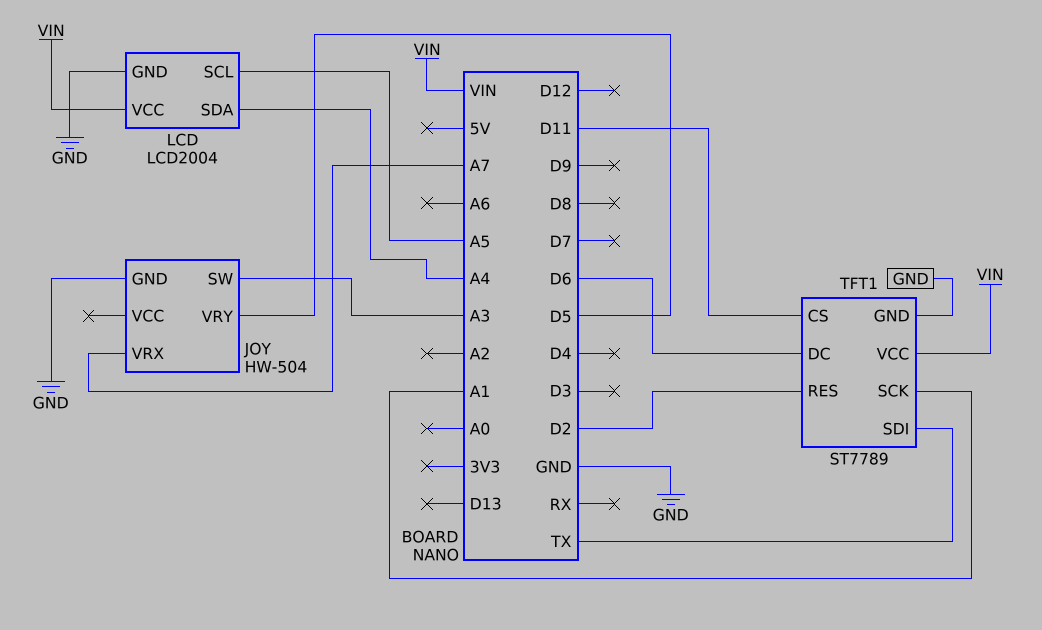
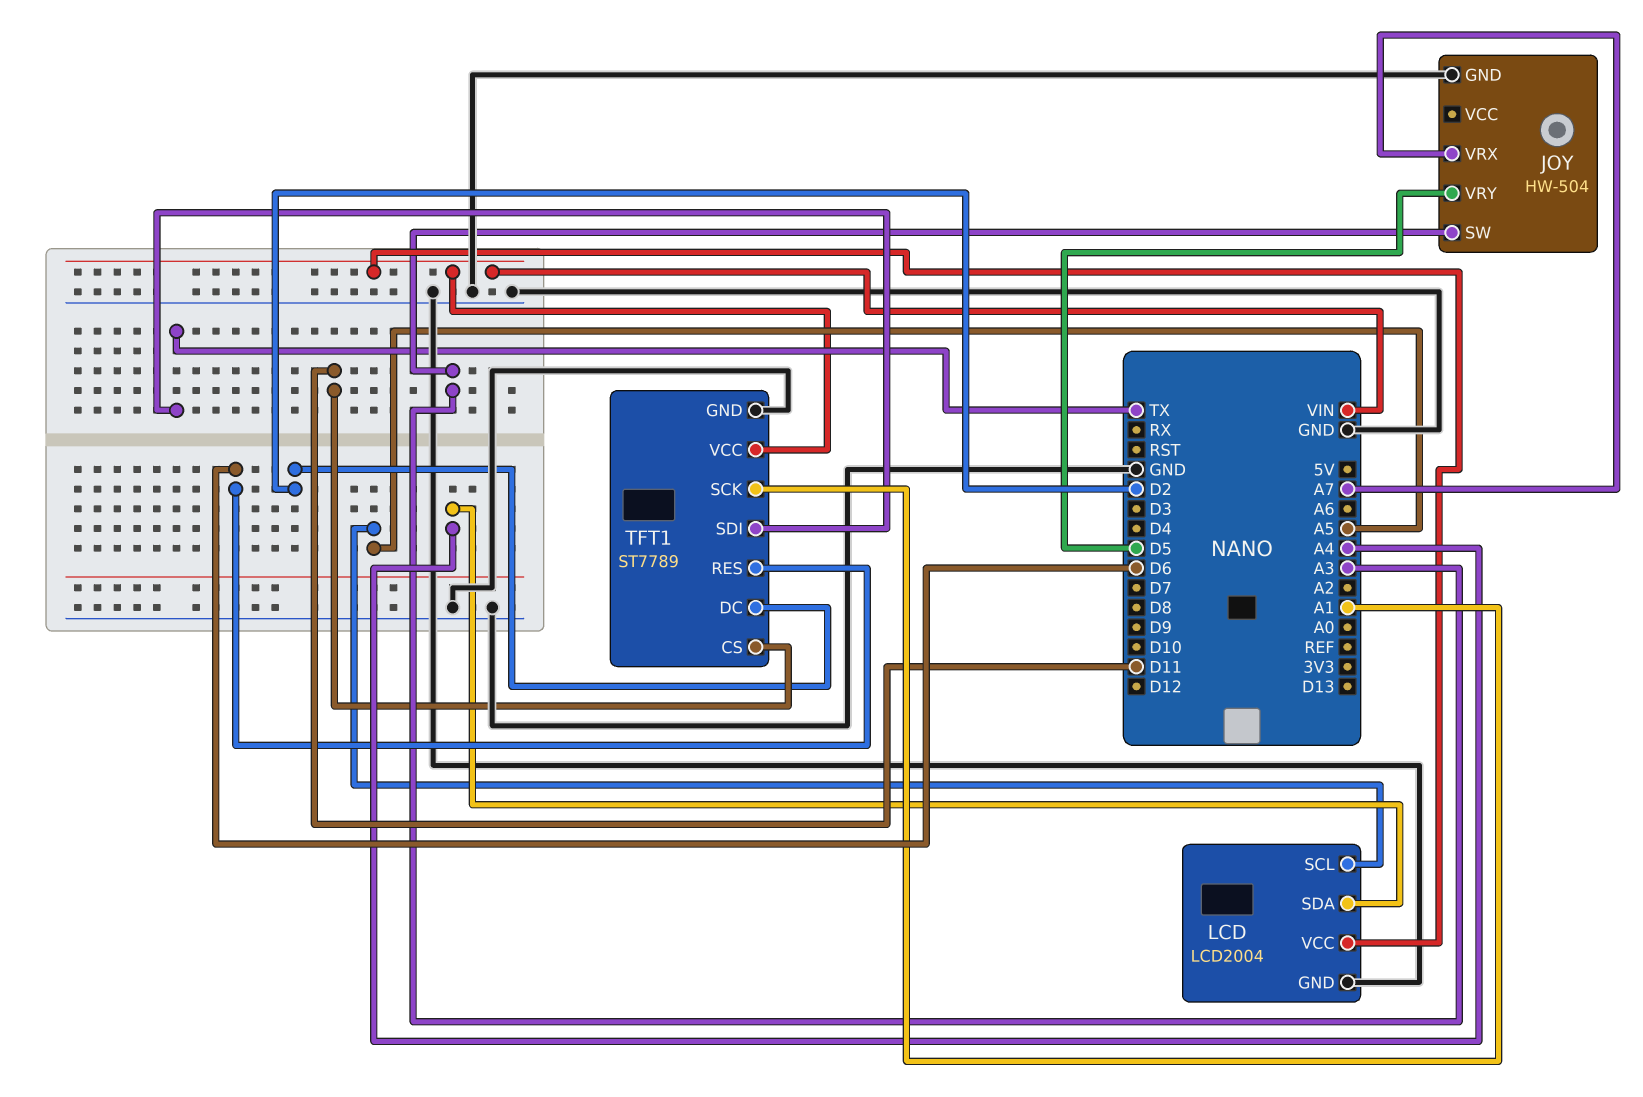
TFT1 pin DC: D6 -> D2
TFT1 pin RES: D2 -> D6

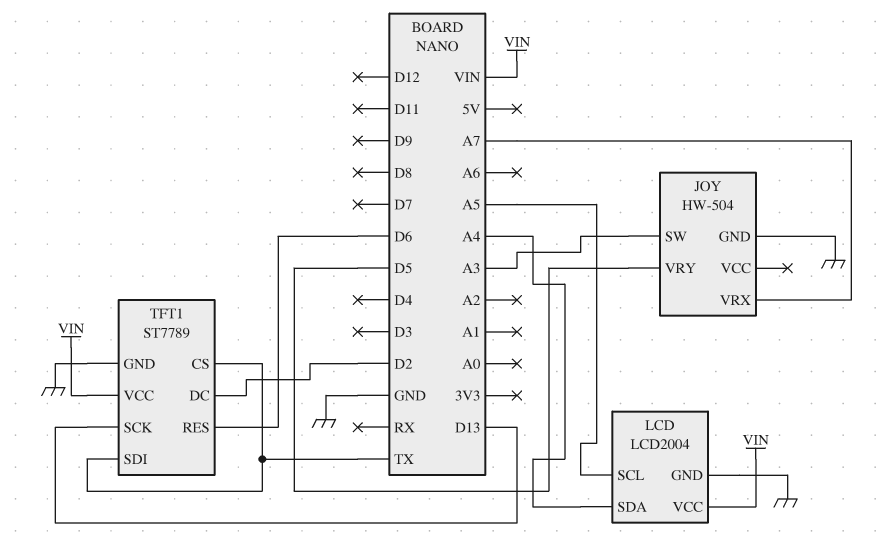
TFT1 pin CS: D11 -> TX
TFT1 pin SCK: A1 -> D13

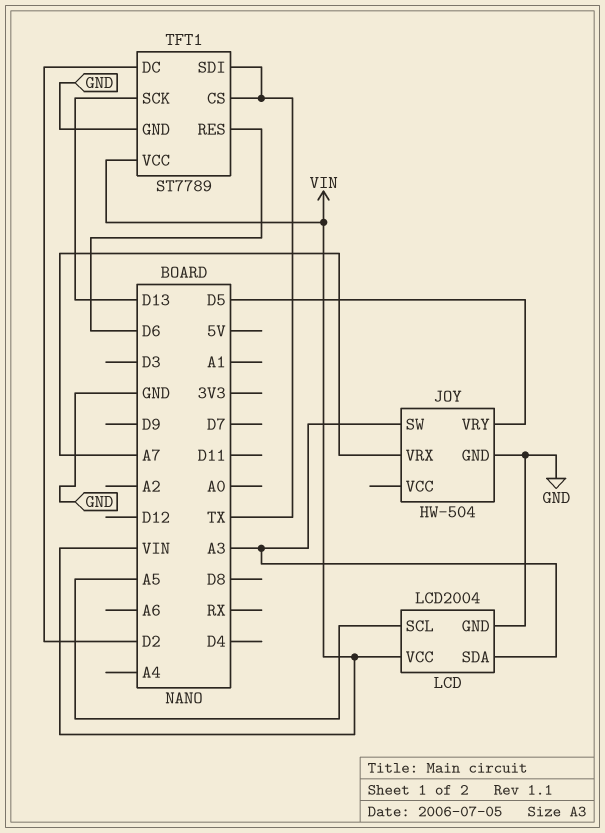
LCD pin SDA: A4 -> A3

